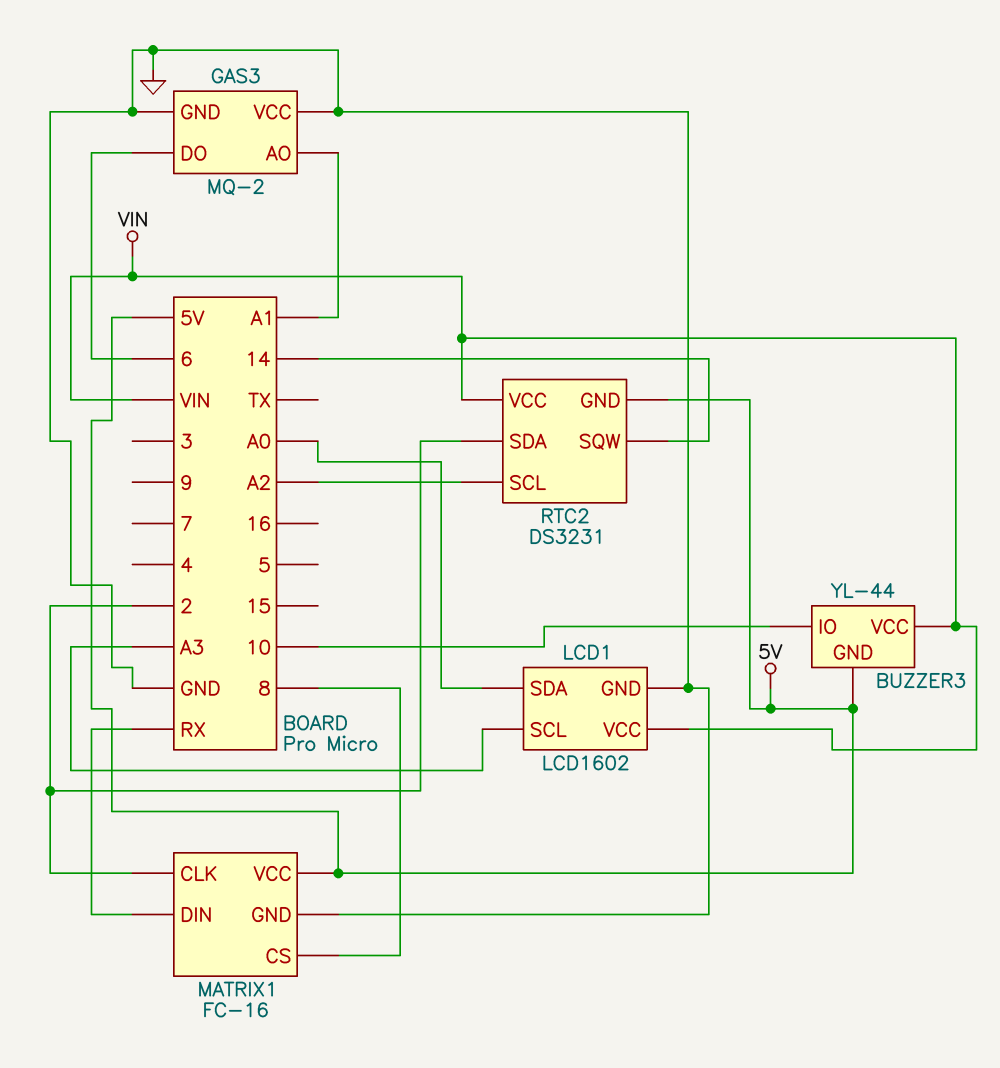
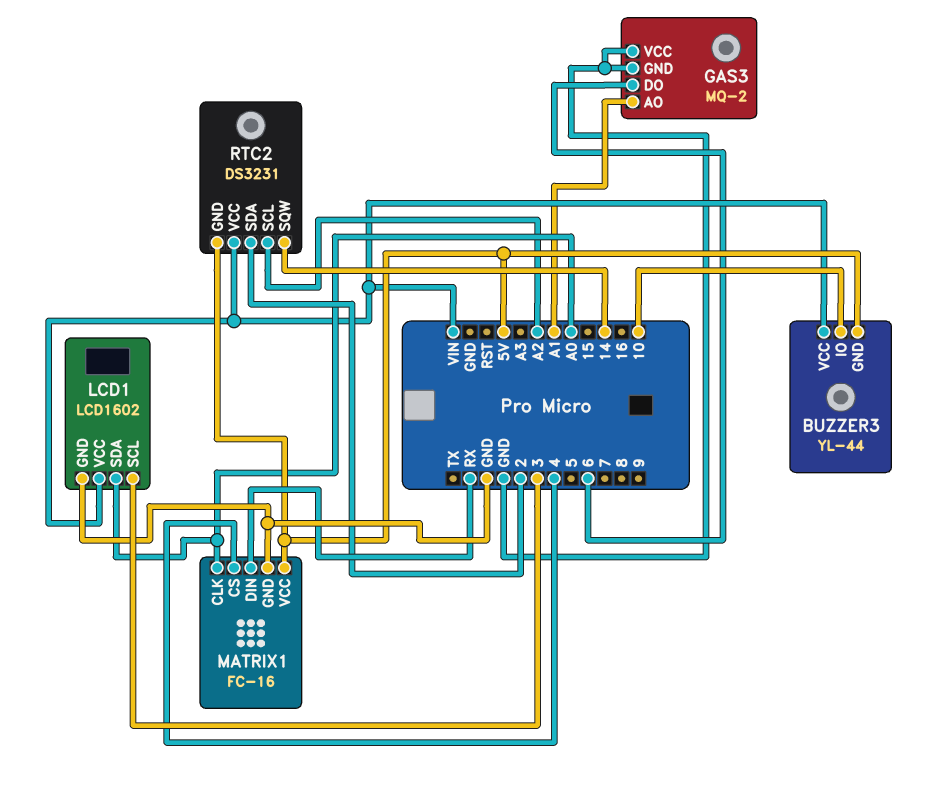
LCD1 pin SCL: A3 -> 3
MATRIX1 pin CLK: 2 -> A0
MATRIX1 pin CS: 8 -> 4

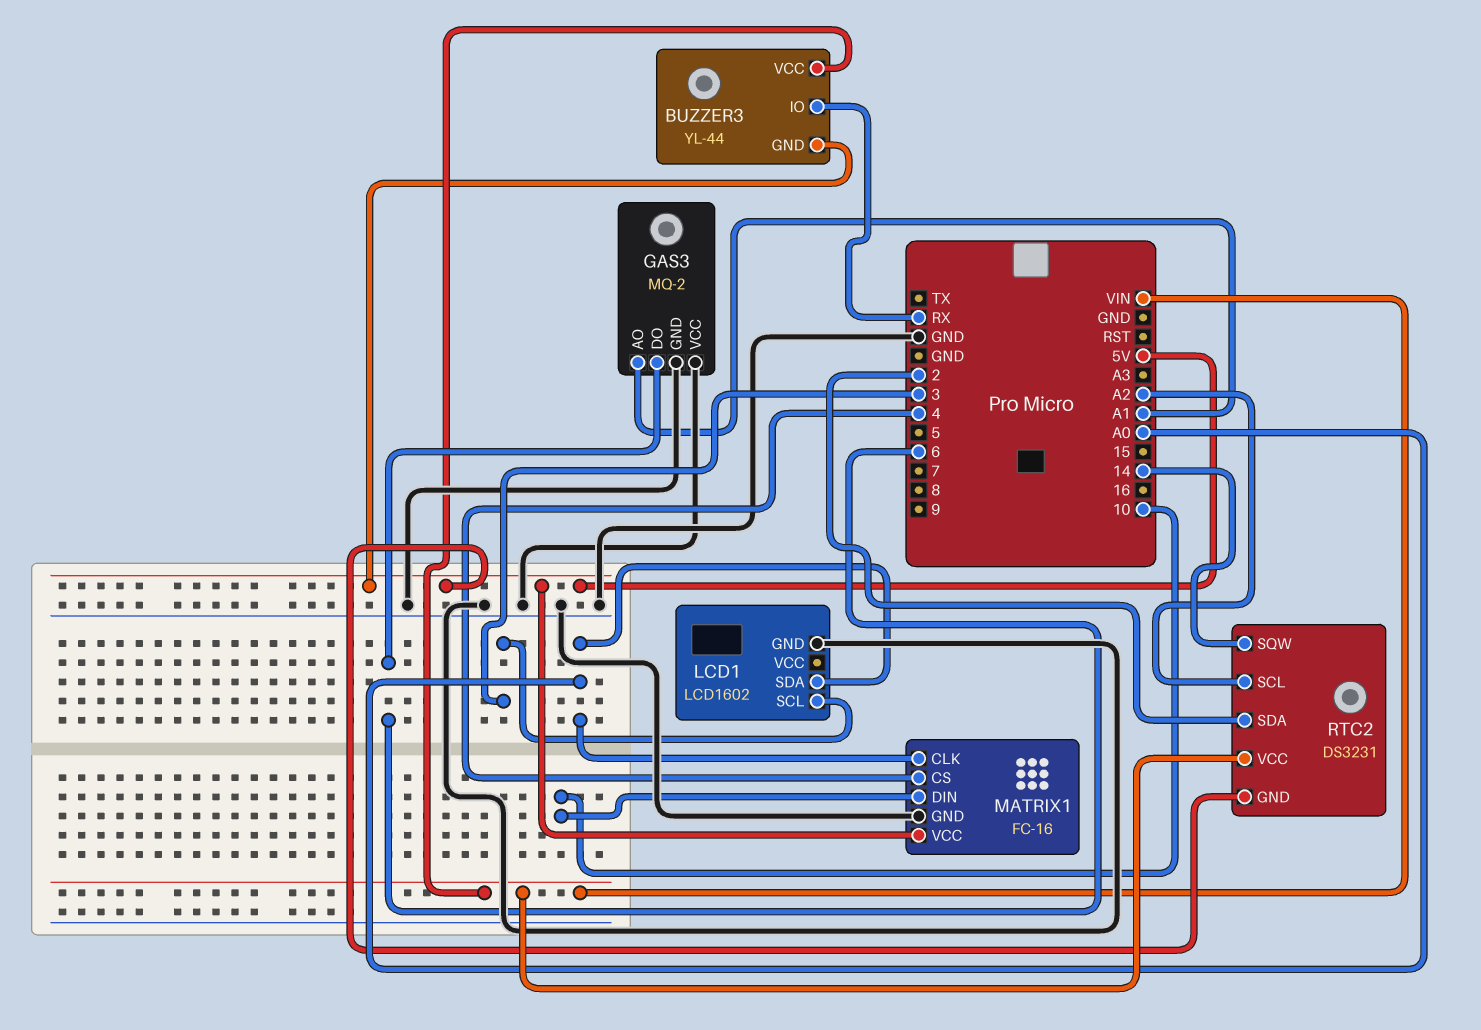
BUZZER3 pin IO: 10 -> RX
LCD1 pin VCC: VIN -> none
MATRIX1 pin DIN: RX -> 10

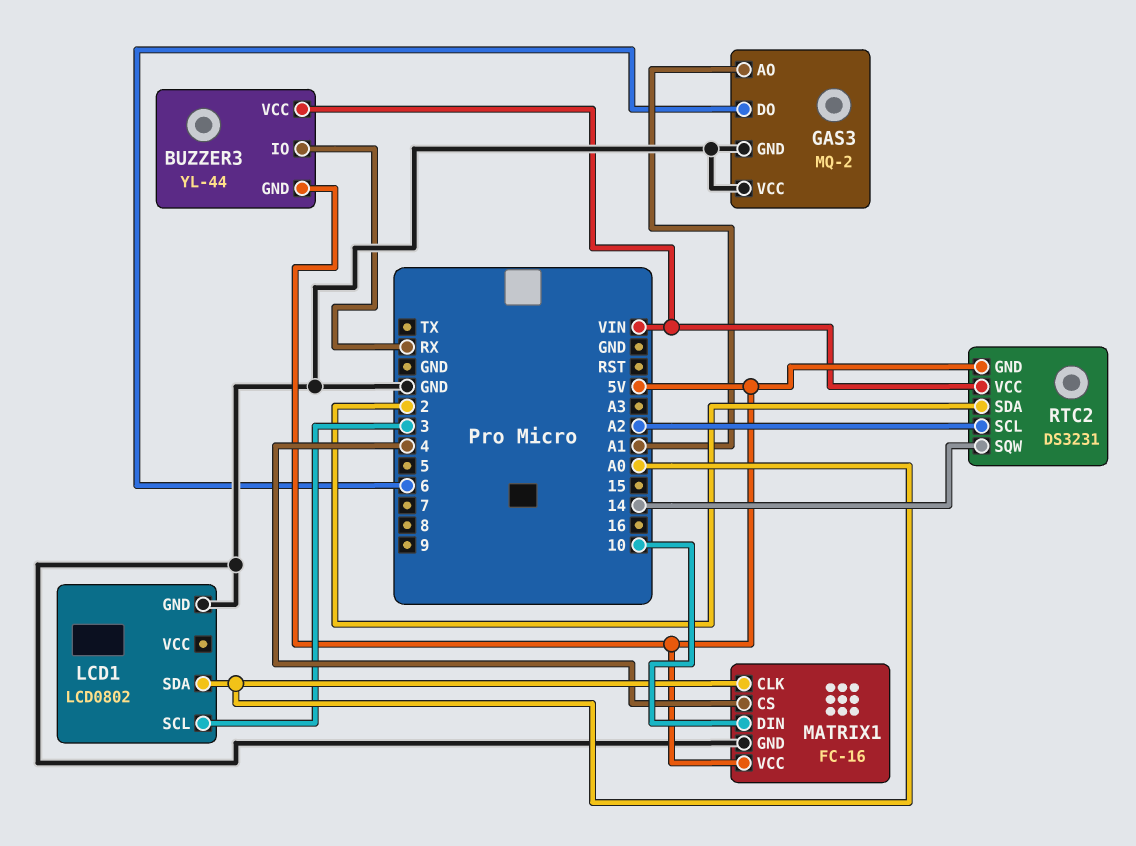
LCD1: LCD1602 -> LCD0802

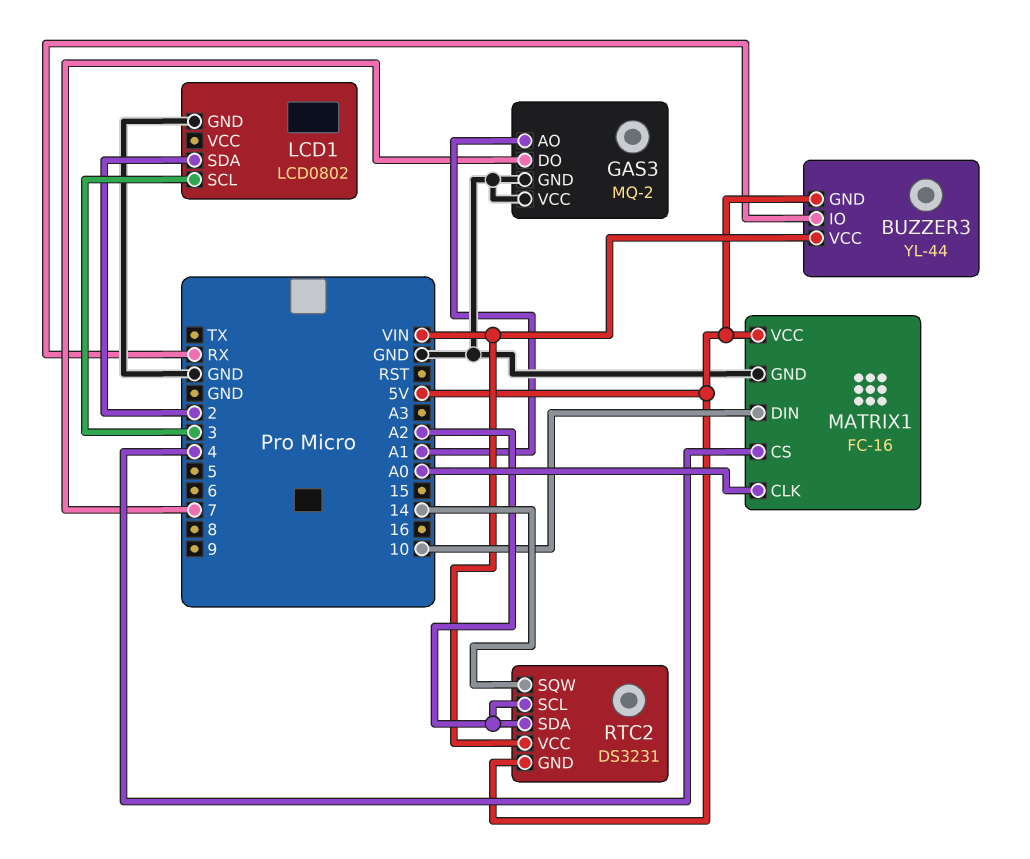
GAS3 pin DO: 6 -> 7
LCD1 pin SDA: A0 -> 2
RTC2 pin SDA: 2 -> A2

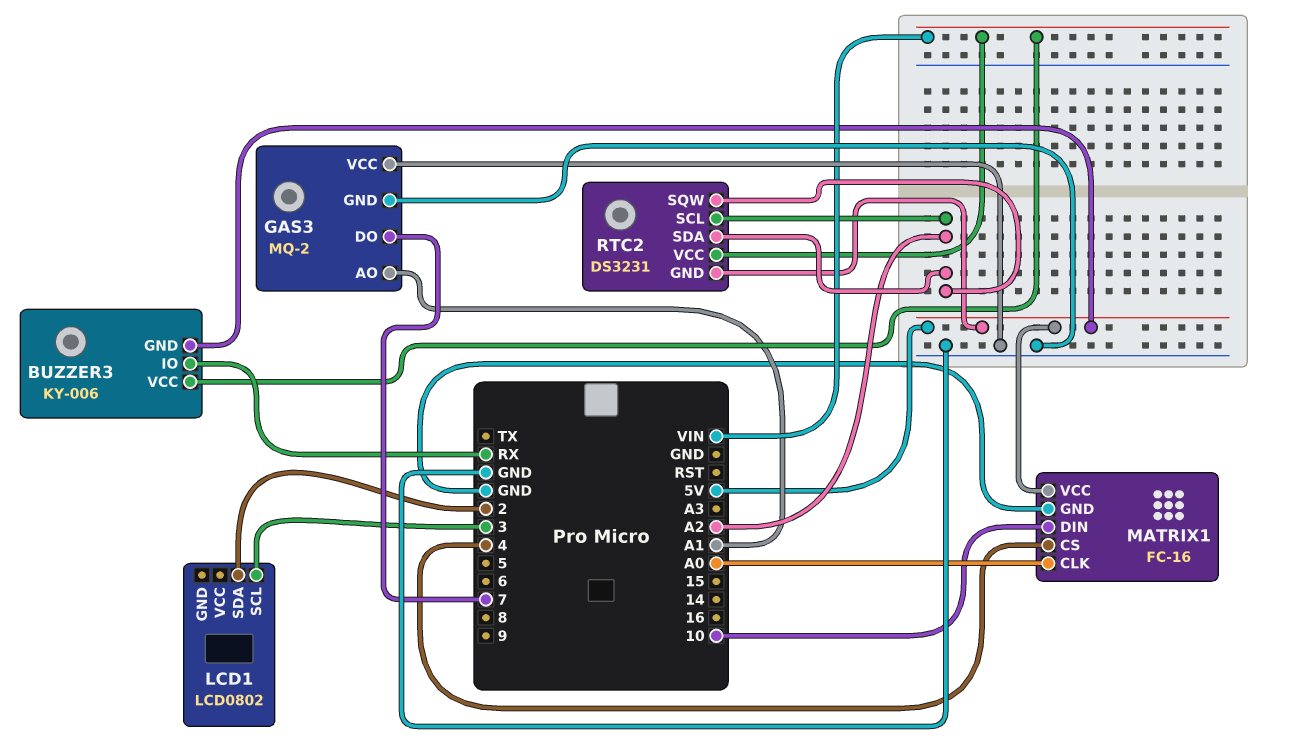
BUZZER3: YL-44 -> KY-006
LCD1 pin GND: GND -> none
RTC2 pin SQW: 14 -> A2

